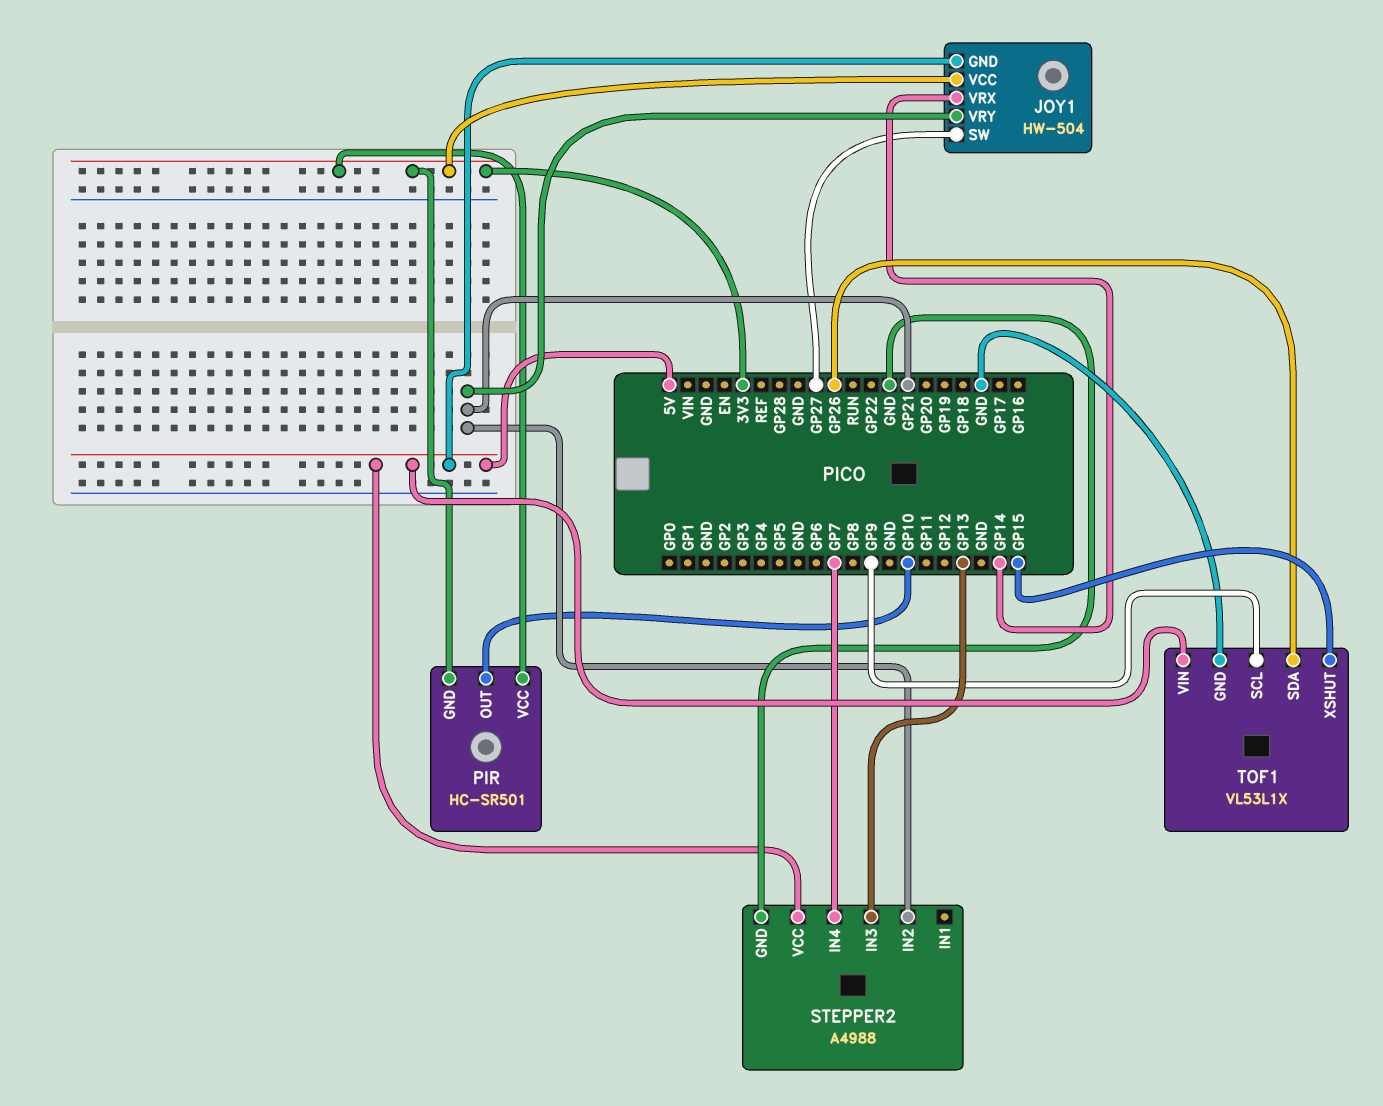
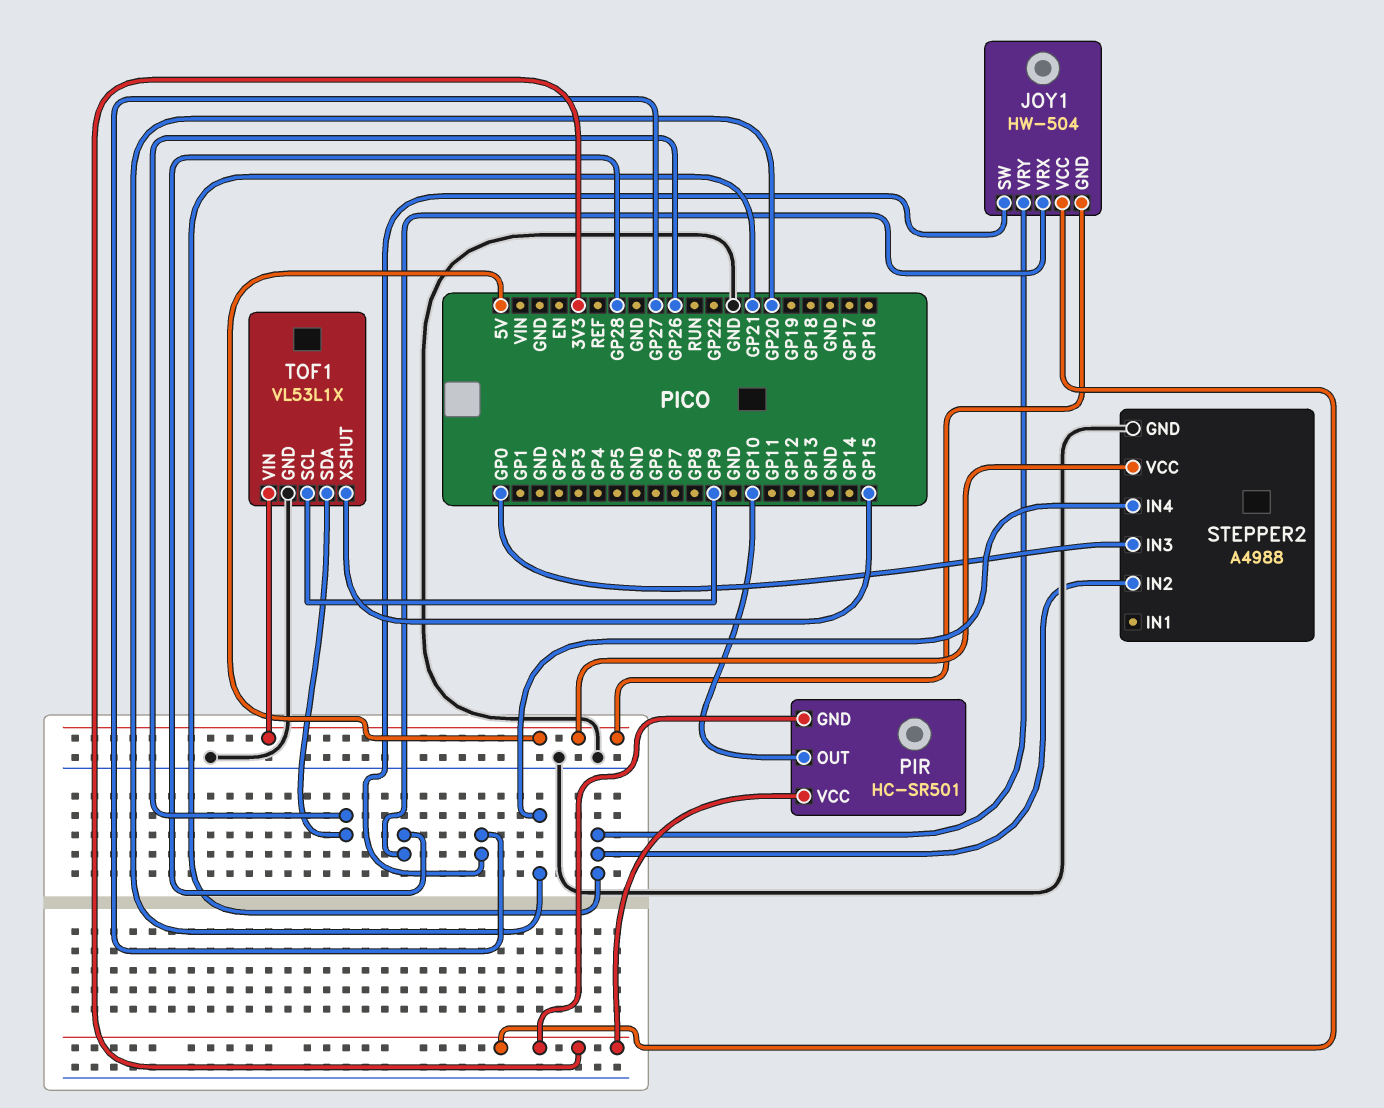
JOY1 pin VRX: GP14 -> GP28
STEPPER2 pin IN3: GP13 -> GP0
STEPPER2 pin IN4: GP7 -> GP20

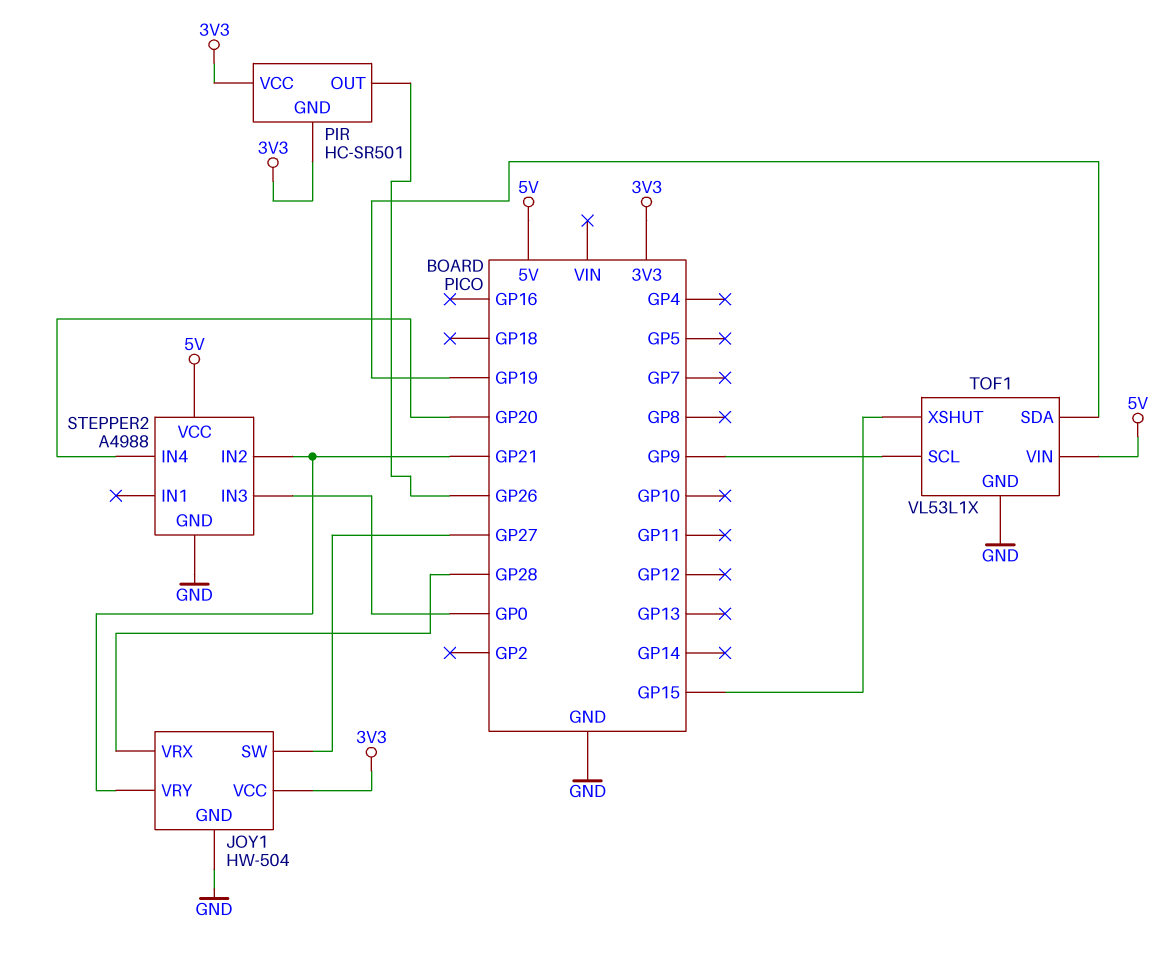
JOY1 pin GND: 5V -> GND
PIR pin OUT: GP10 -> GP26
TOF1 pin SDA: GP26 -> GP19

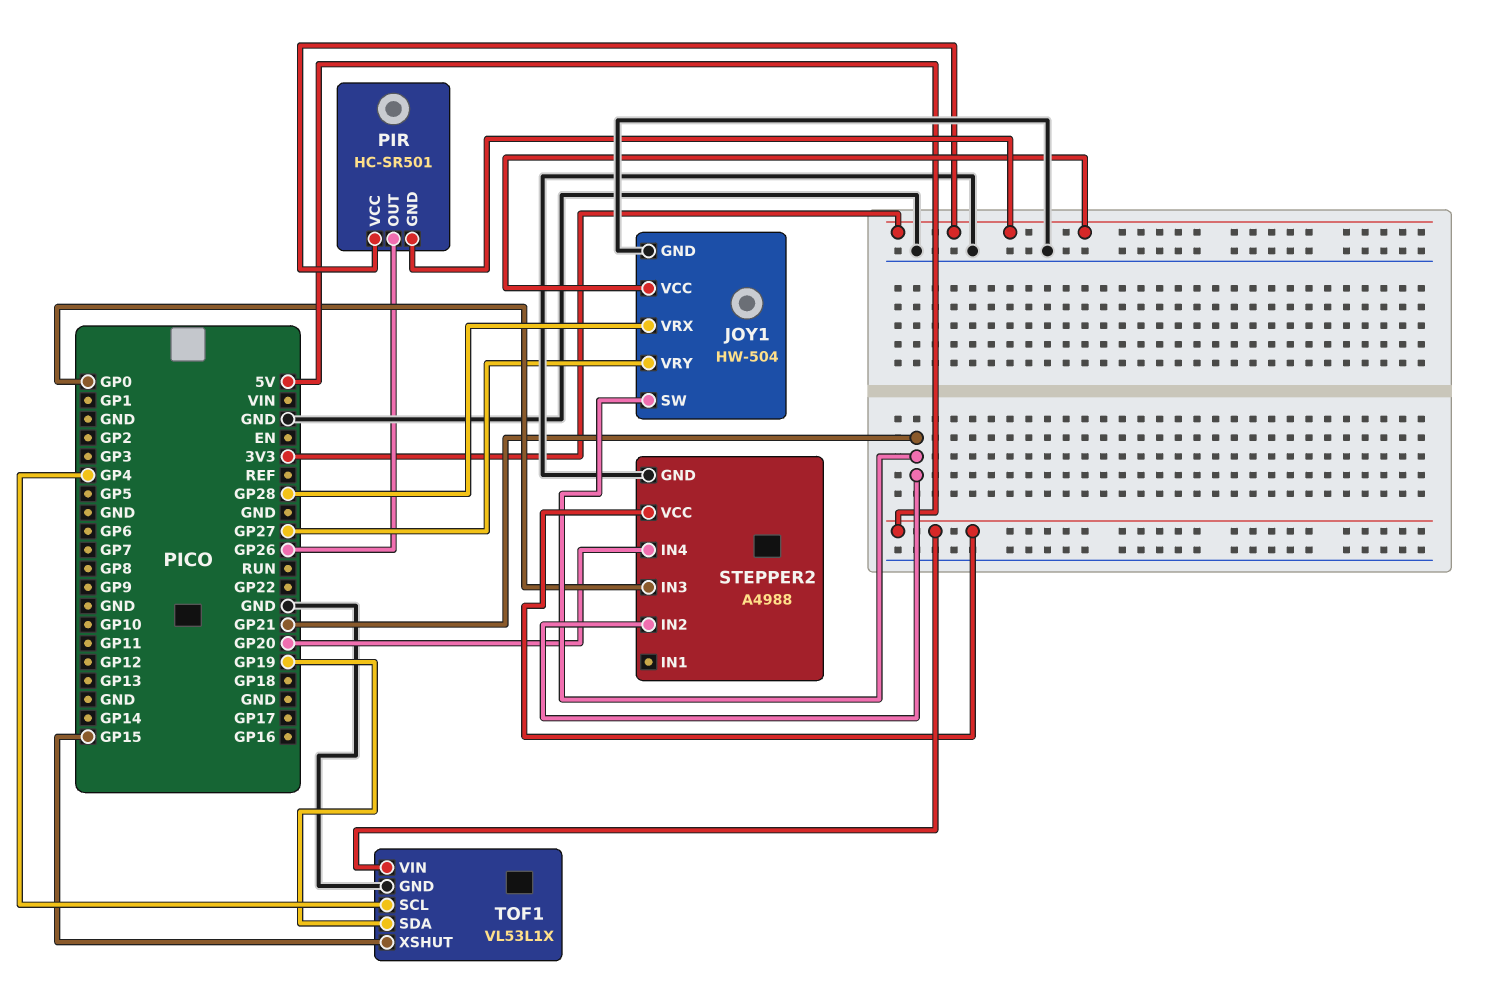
JOY1 pin SW: GP27 -> GP21
JOY1 pin VRY: GP21 -> GP27
TOF1 pin SCL: GP9 -> GP4

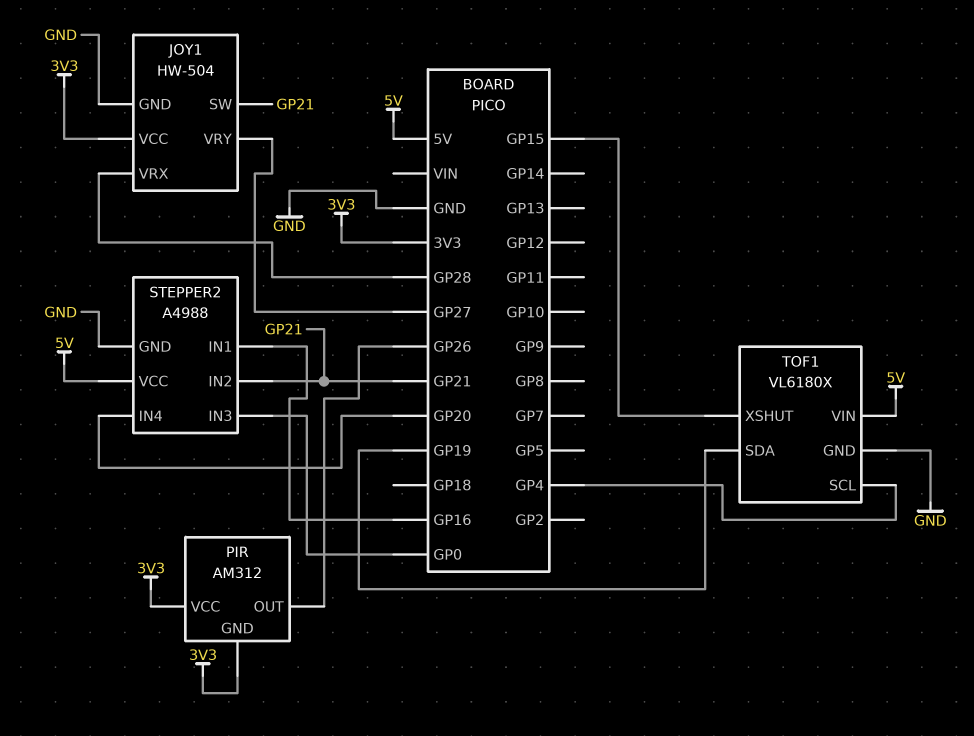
PIR: HC-SR501 -> AM312
STEPPER2 pin IN1: none -> GP16
TOF1: VL53L1X -> VL6180X

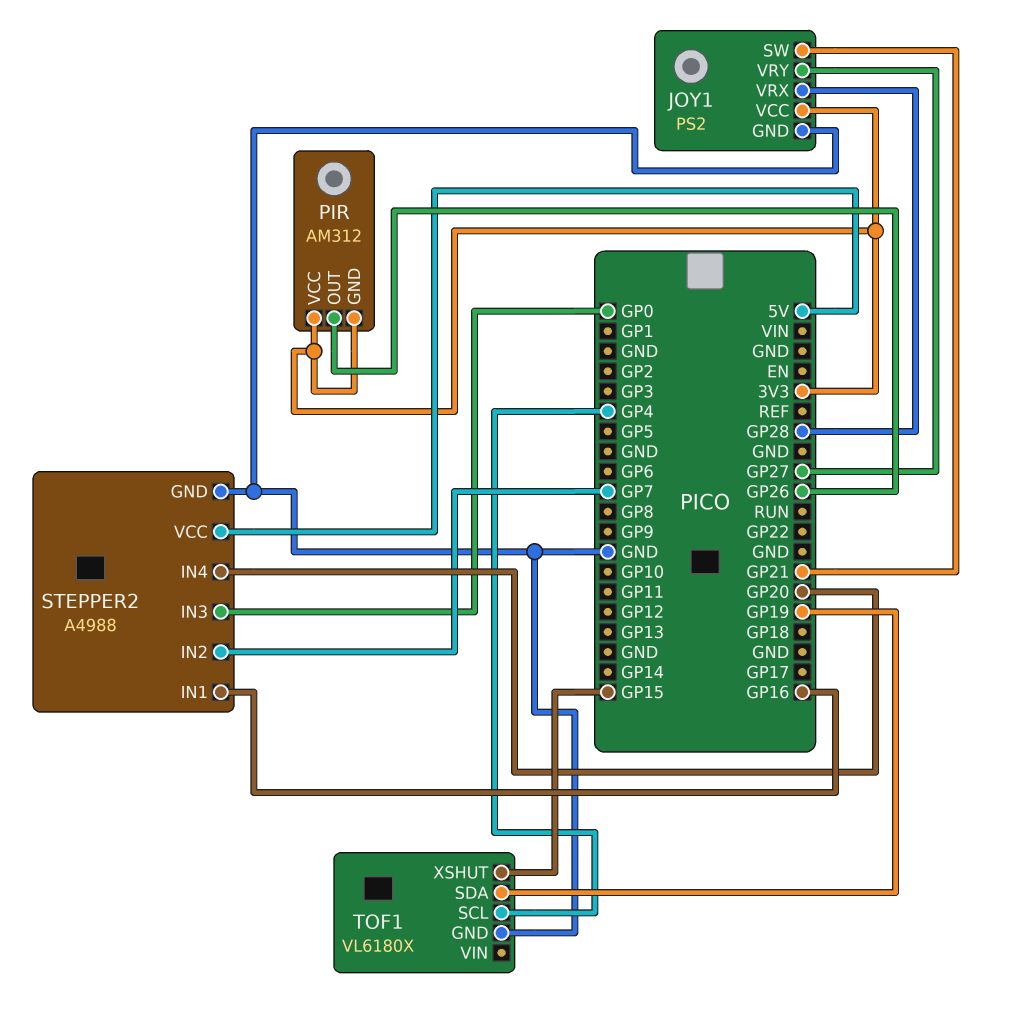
JOY1: HW-504 -> PS2
STEPPER2 pin IN2: GP21 -> GP7
TOF1 pin VIN: 5V -> none

